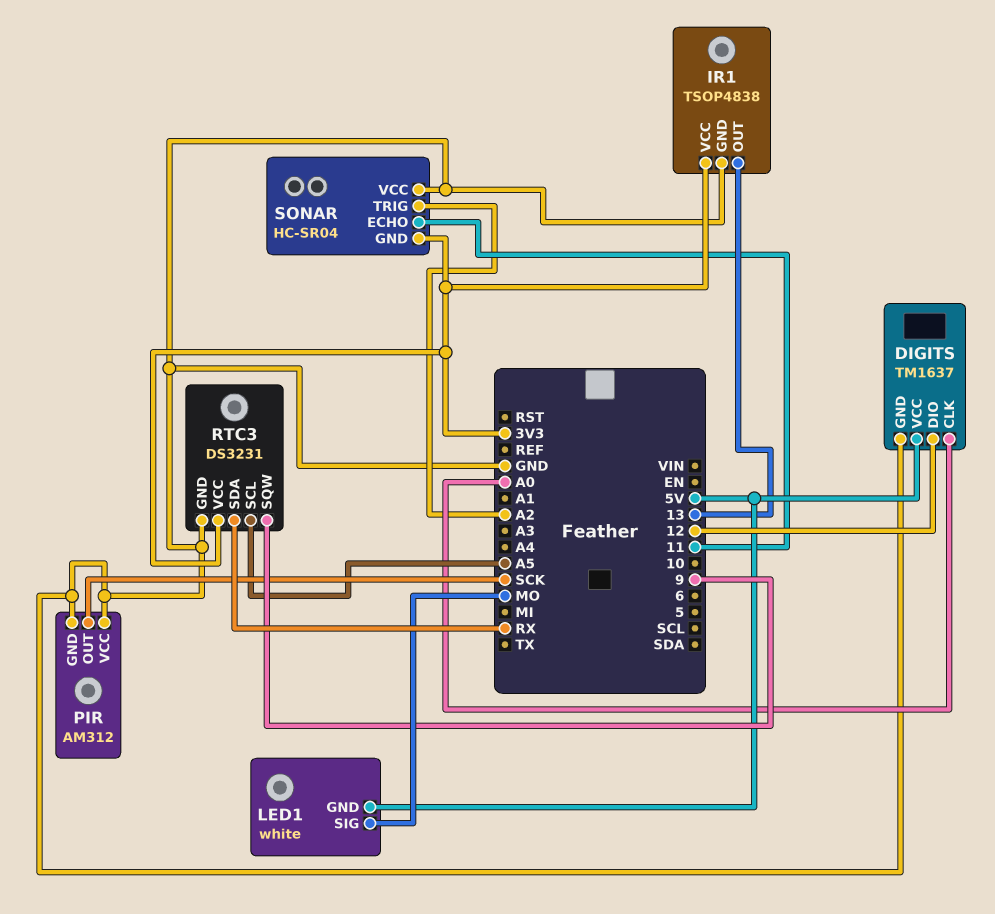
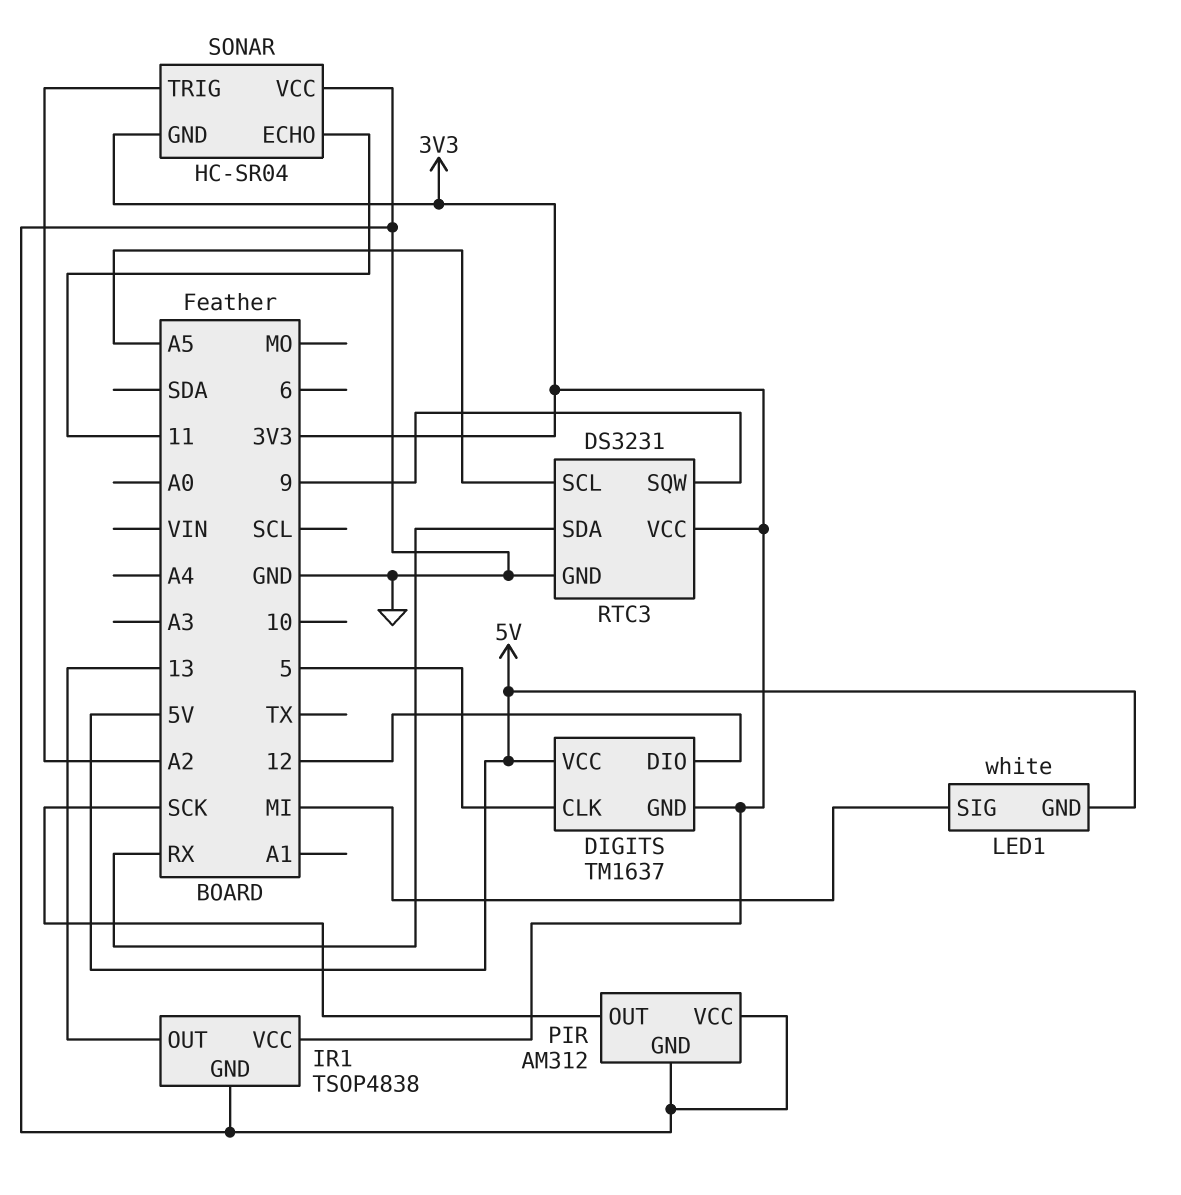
DIGITS pin CLK: A0 -> 5
DIGITS pin GND: GND -> 3V3
LED1 pin SIG: MO -> MI

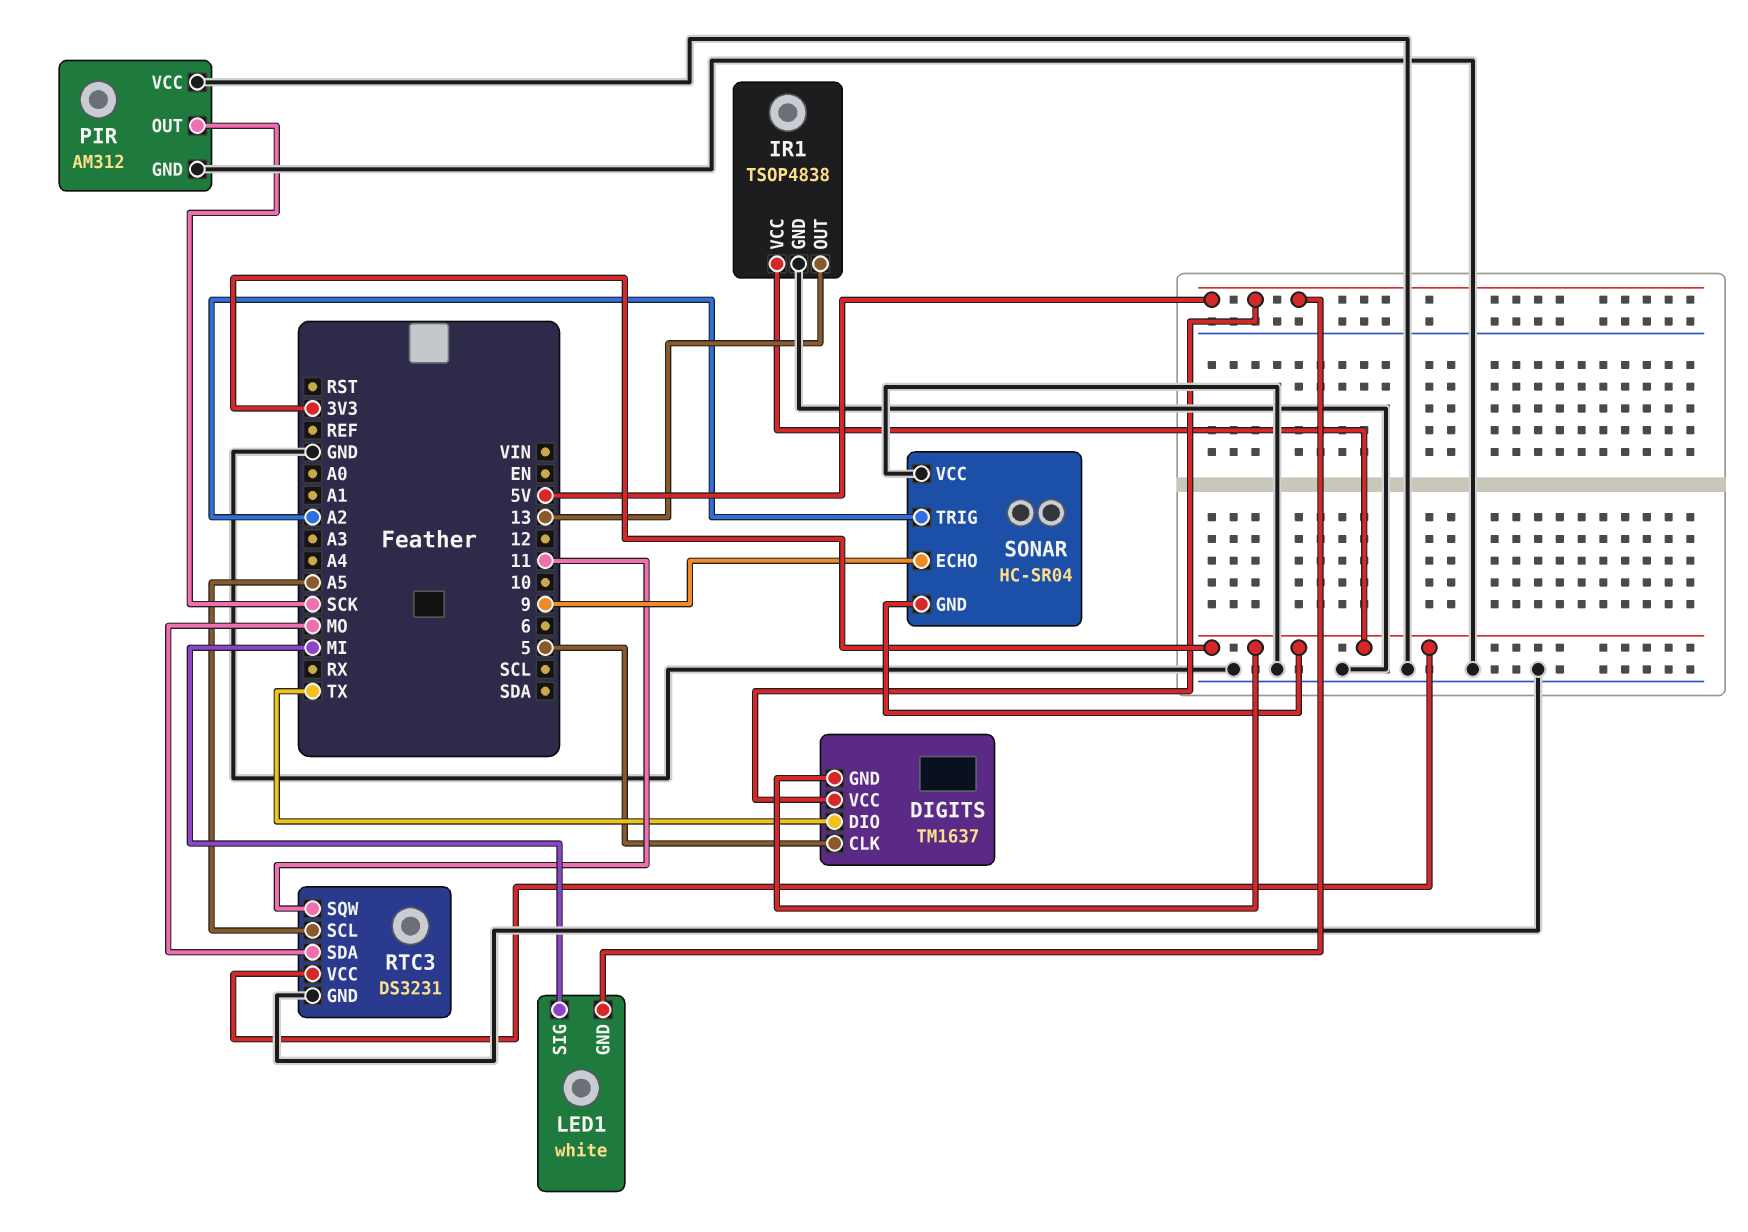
DIGITS pin DIO: 12 -> TX
RTC3 pin SDA: RX -> MO
RTC3 pin SQW: 9 -> 11
SONAR pin ECHO: 11 -> 9

